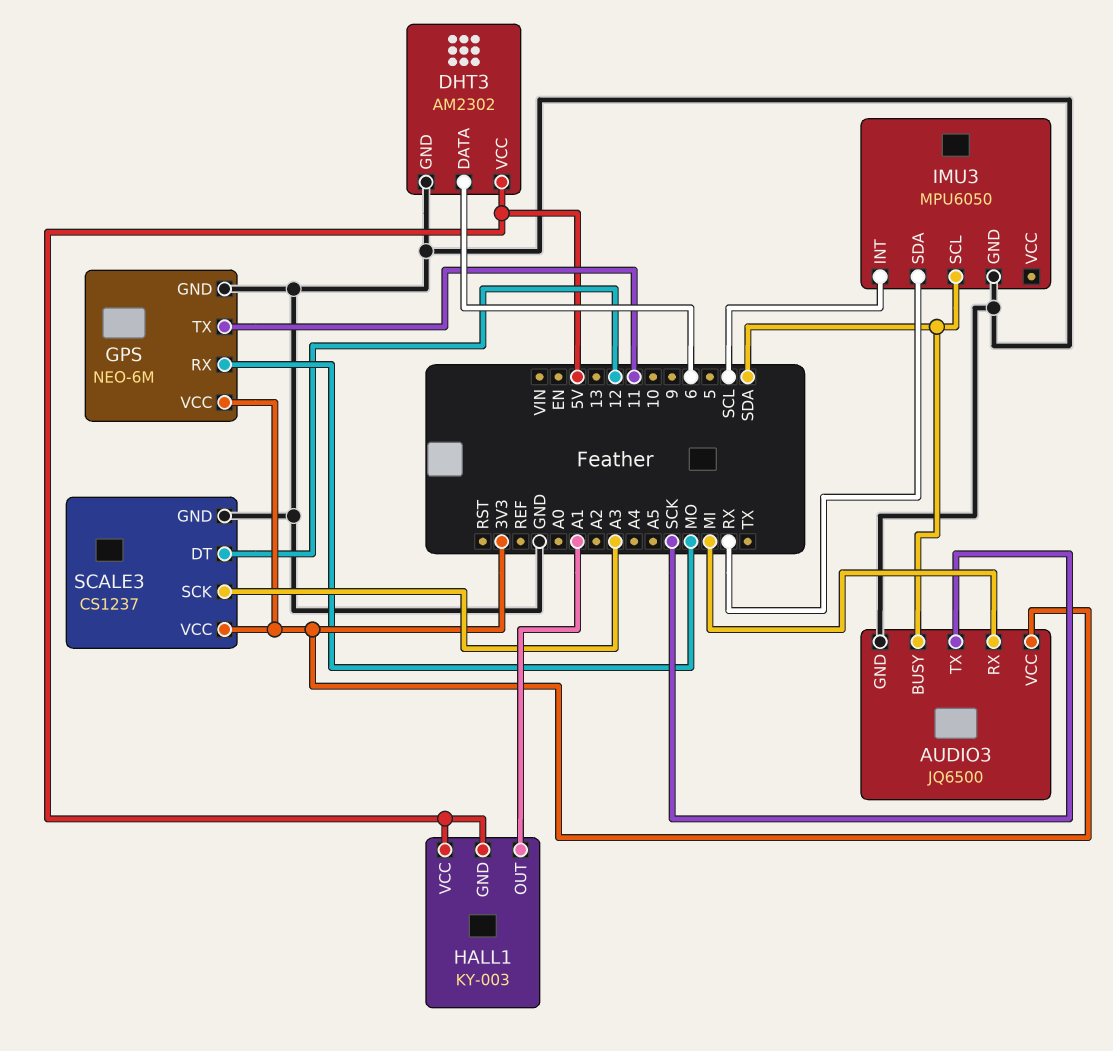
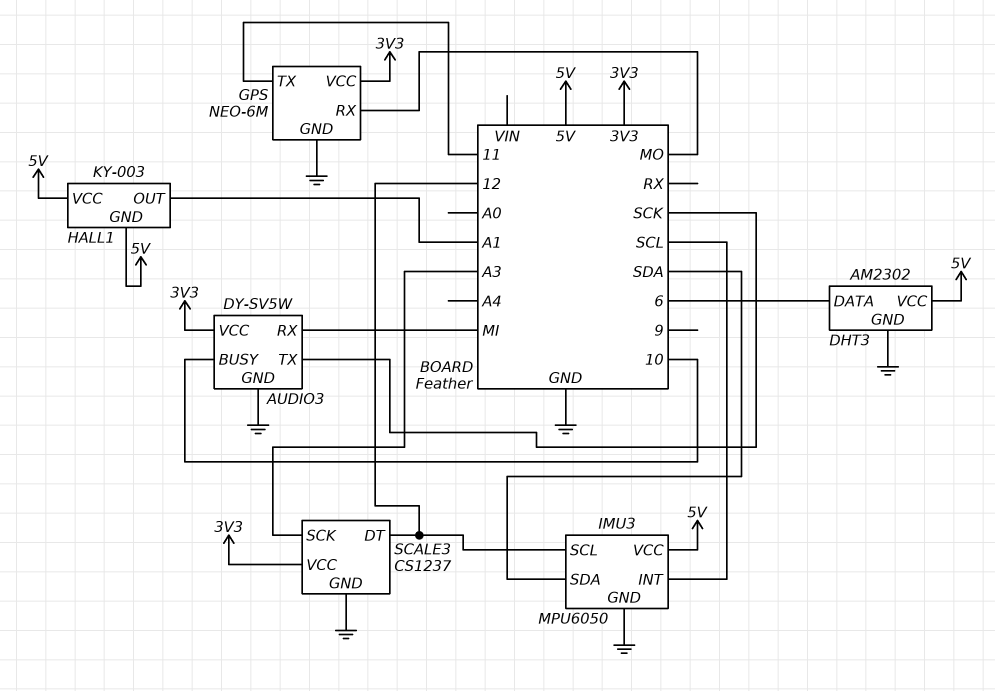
AUDIO3: JQ6500 -> DY-SV5W
AUDIO3 pin BUSY: SDA -> 10
IMU3 pin SCL: SDA -> 12
IMU3 pin SDA: RX -> SDA
IMU3 pin VCC: none -> 5V

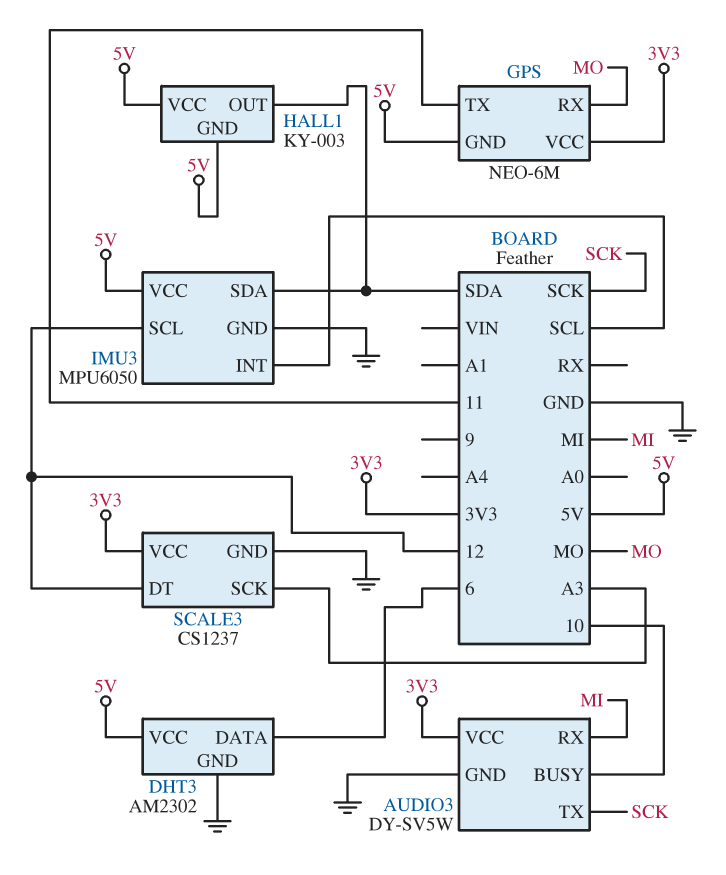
GPS pin GND: GND -> 5V
HALL1 pin OUT: A1 -> SDA

